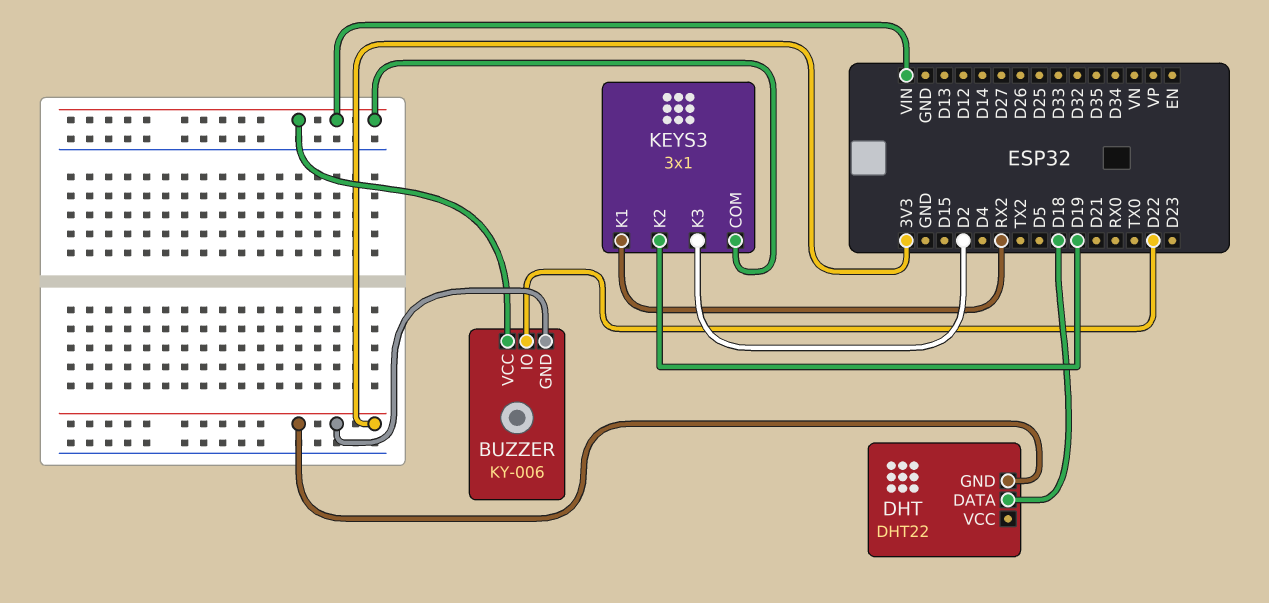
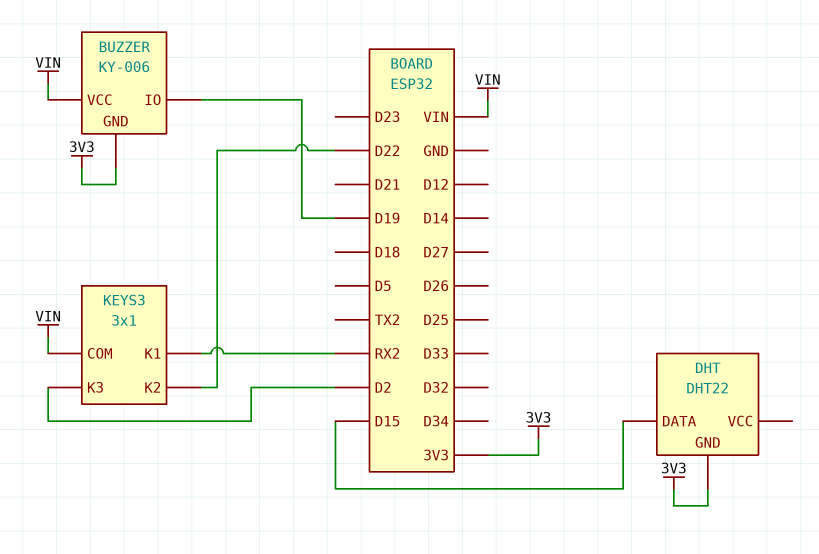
BUZZER pin IO: D22 -> D19
DHT pin DATA: D18 -> D15
KEYS3 pin K2: D19 -> D22

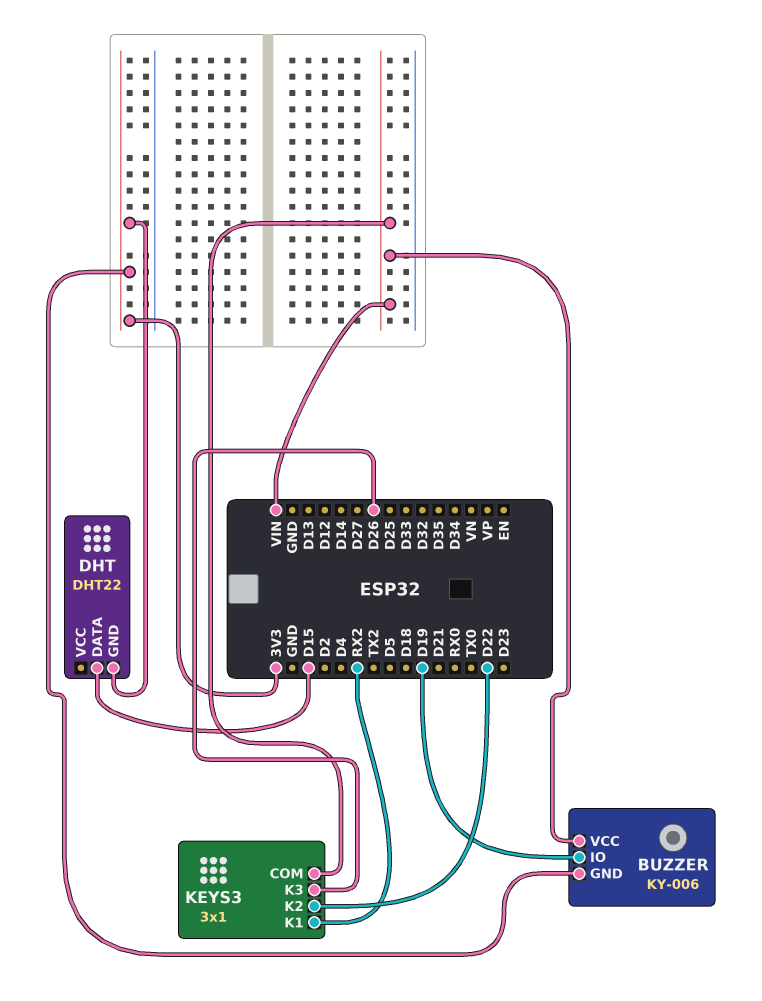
KEYS3 pin K3: D2 -> D26

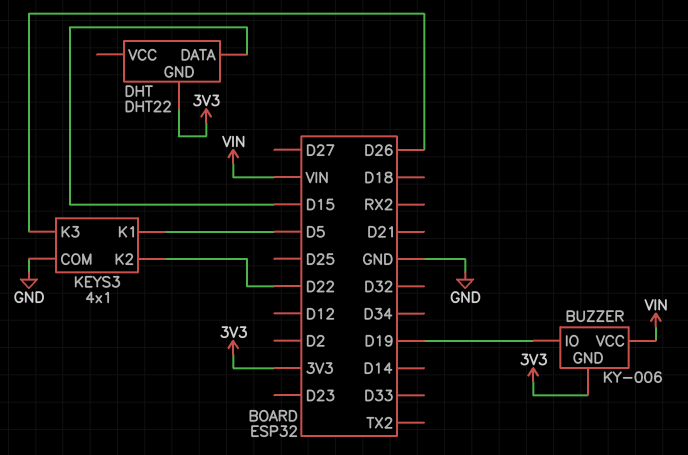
KEYS3: 3x1 -> 4x1
KEYS3 pin COM: VIN -> GND
KEYS3 pin K1: RX2 -> D5

